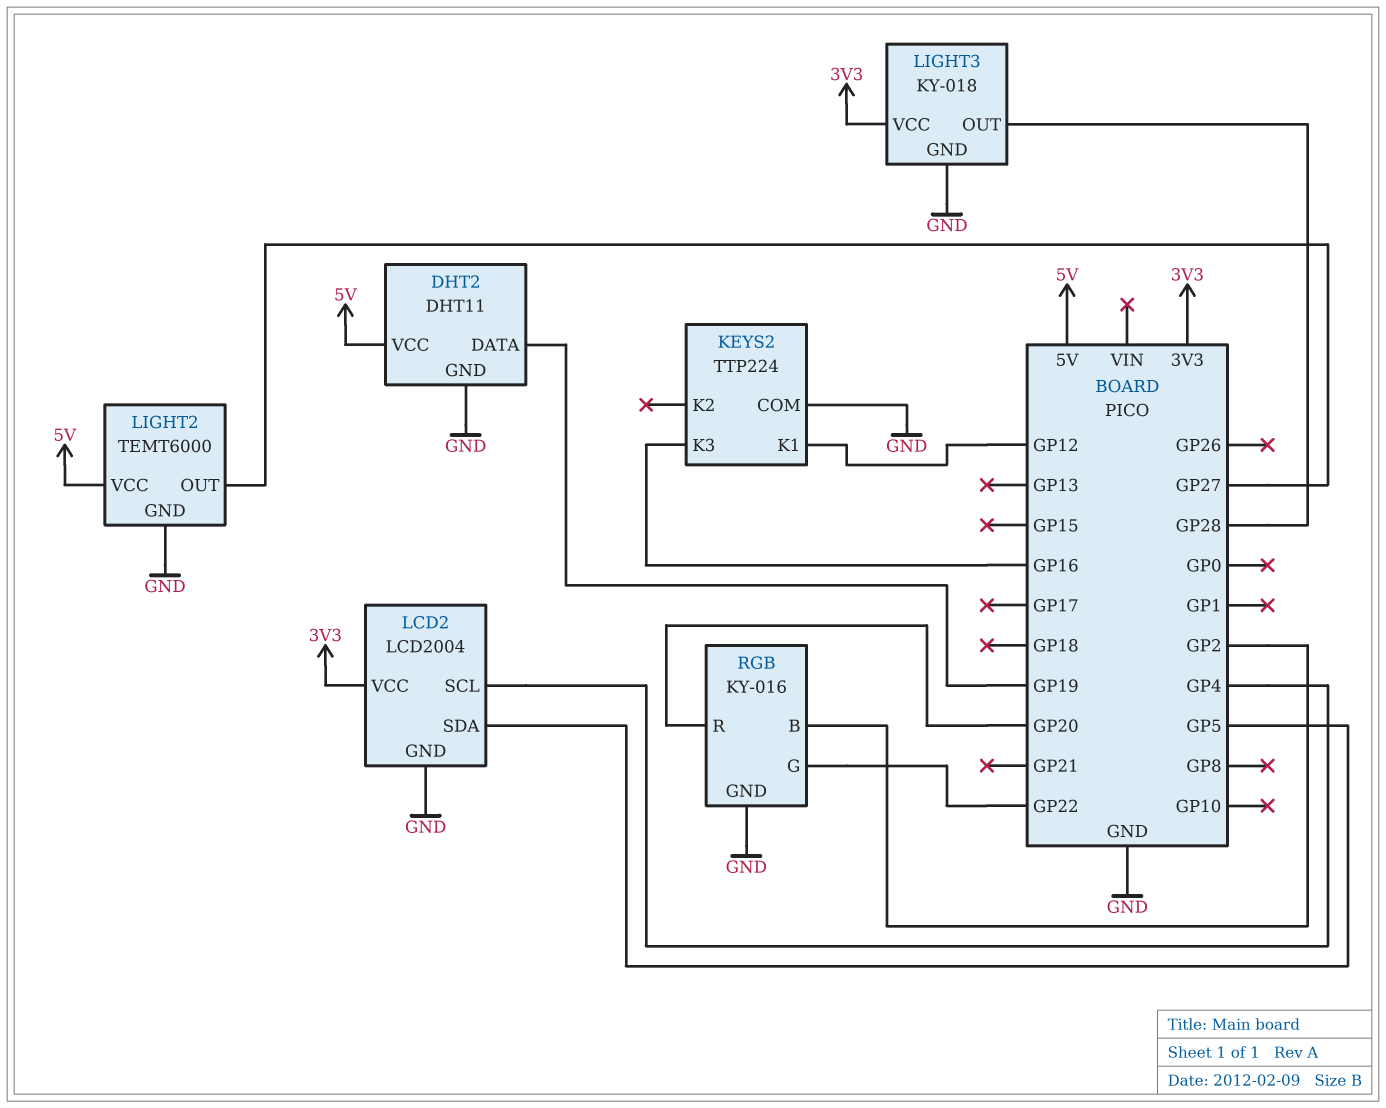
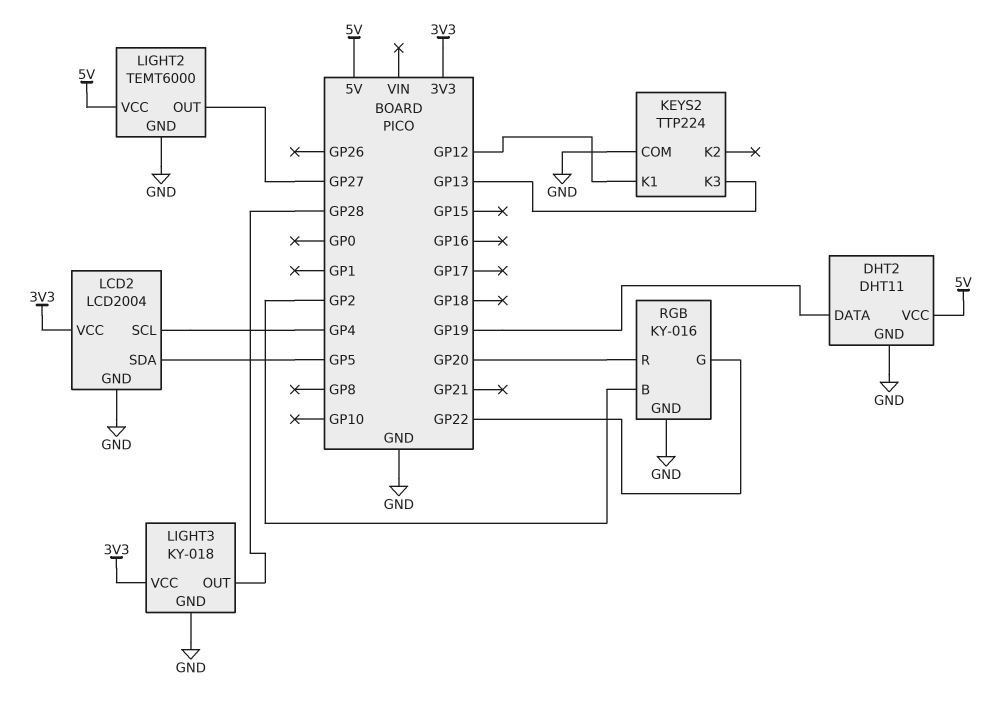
KEYS2 pin K3: GP16 -> GP13

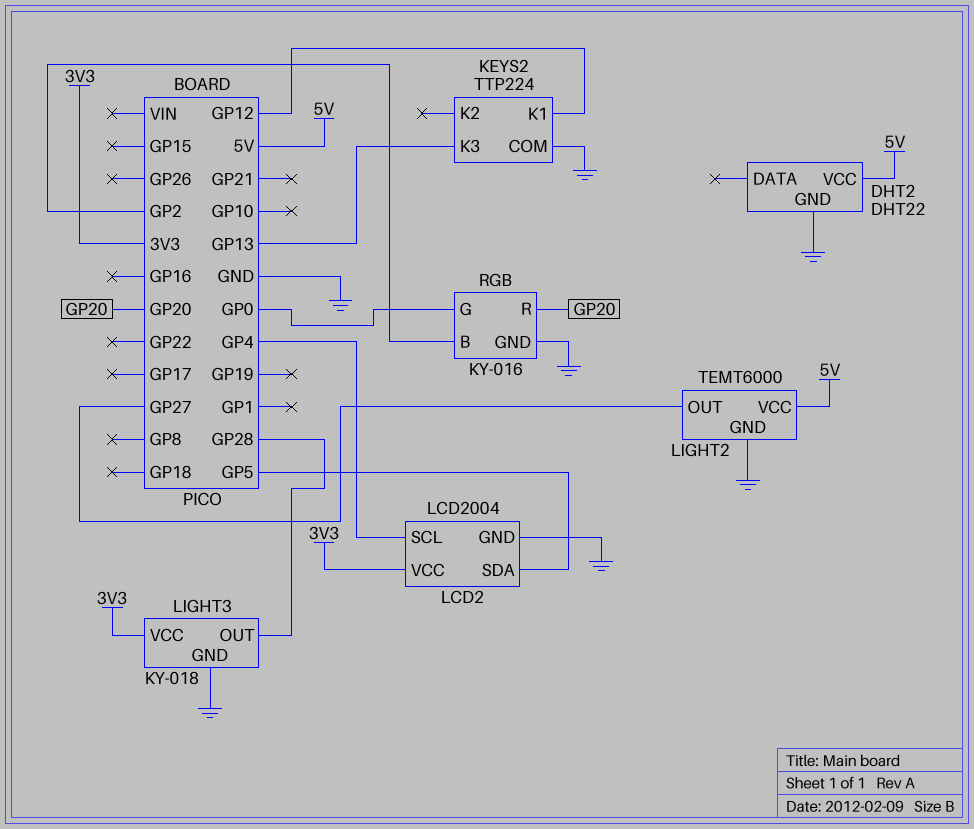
DHT2: DHT11 -> DHT22
DHT2 pin DATA: GP19 -> none
RGB pin G: GP22 -> GP0

